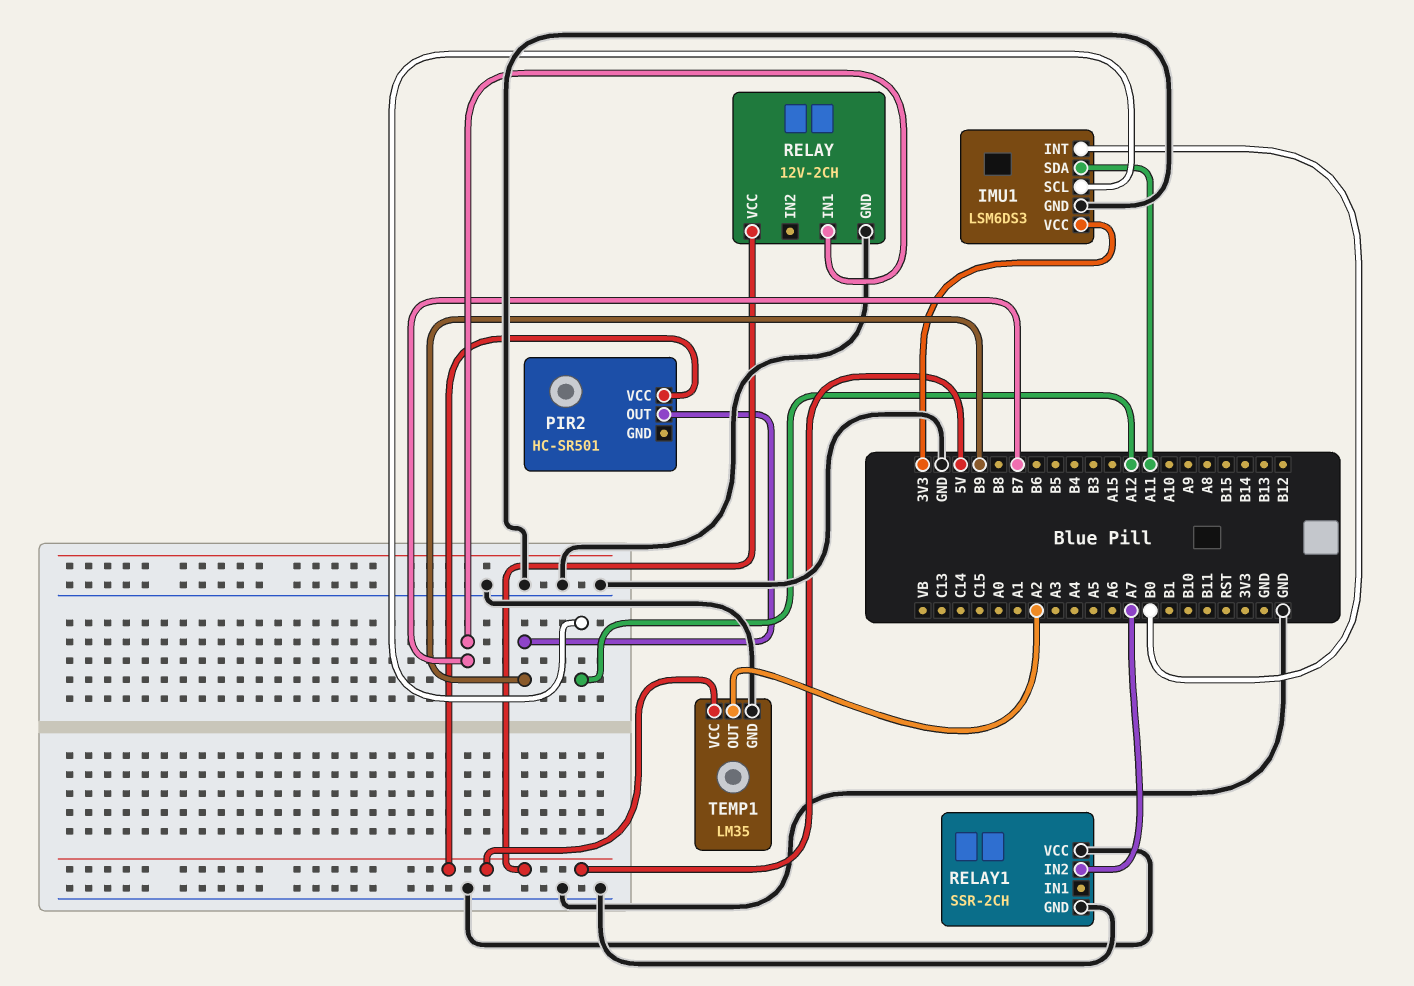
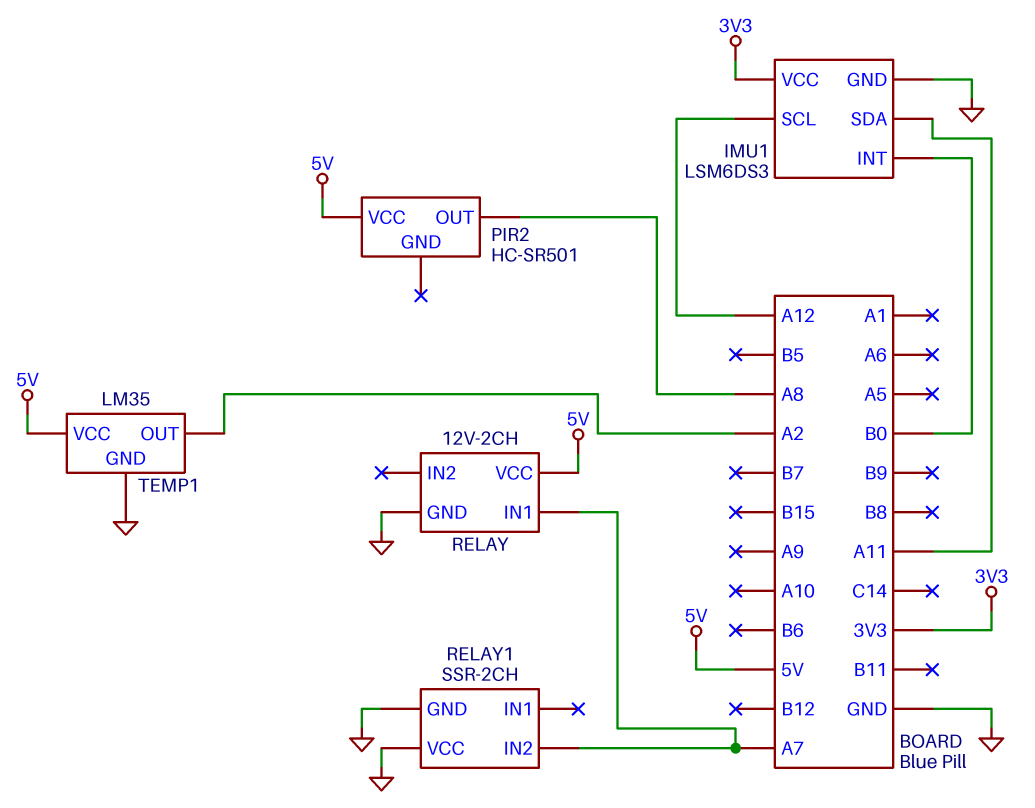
PIR2 pin OUT: B9 -> A8
RELAY pin IN1: B7 -> A7

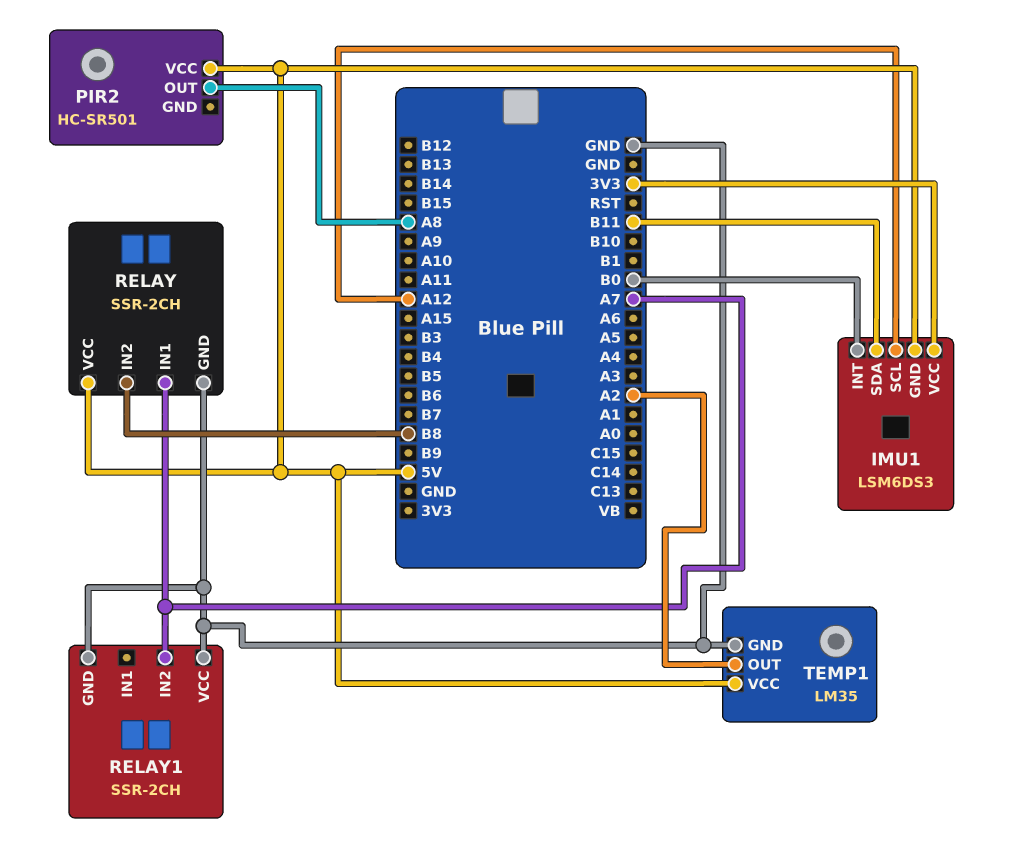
IMU1 pin GND: GND -> 5V
IMU1 pin SDA: A11 -> B11
RELAY: 12V-2CH -> SSR-2CH
RELAY pin IN2: none -> B8

